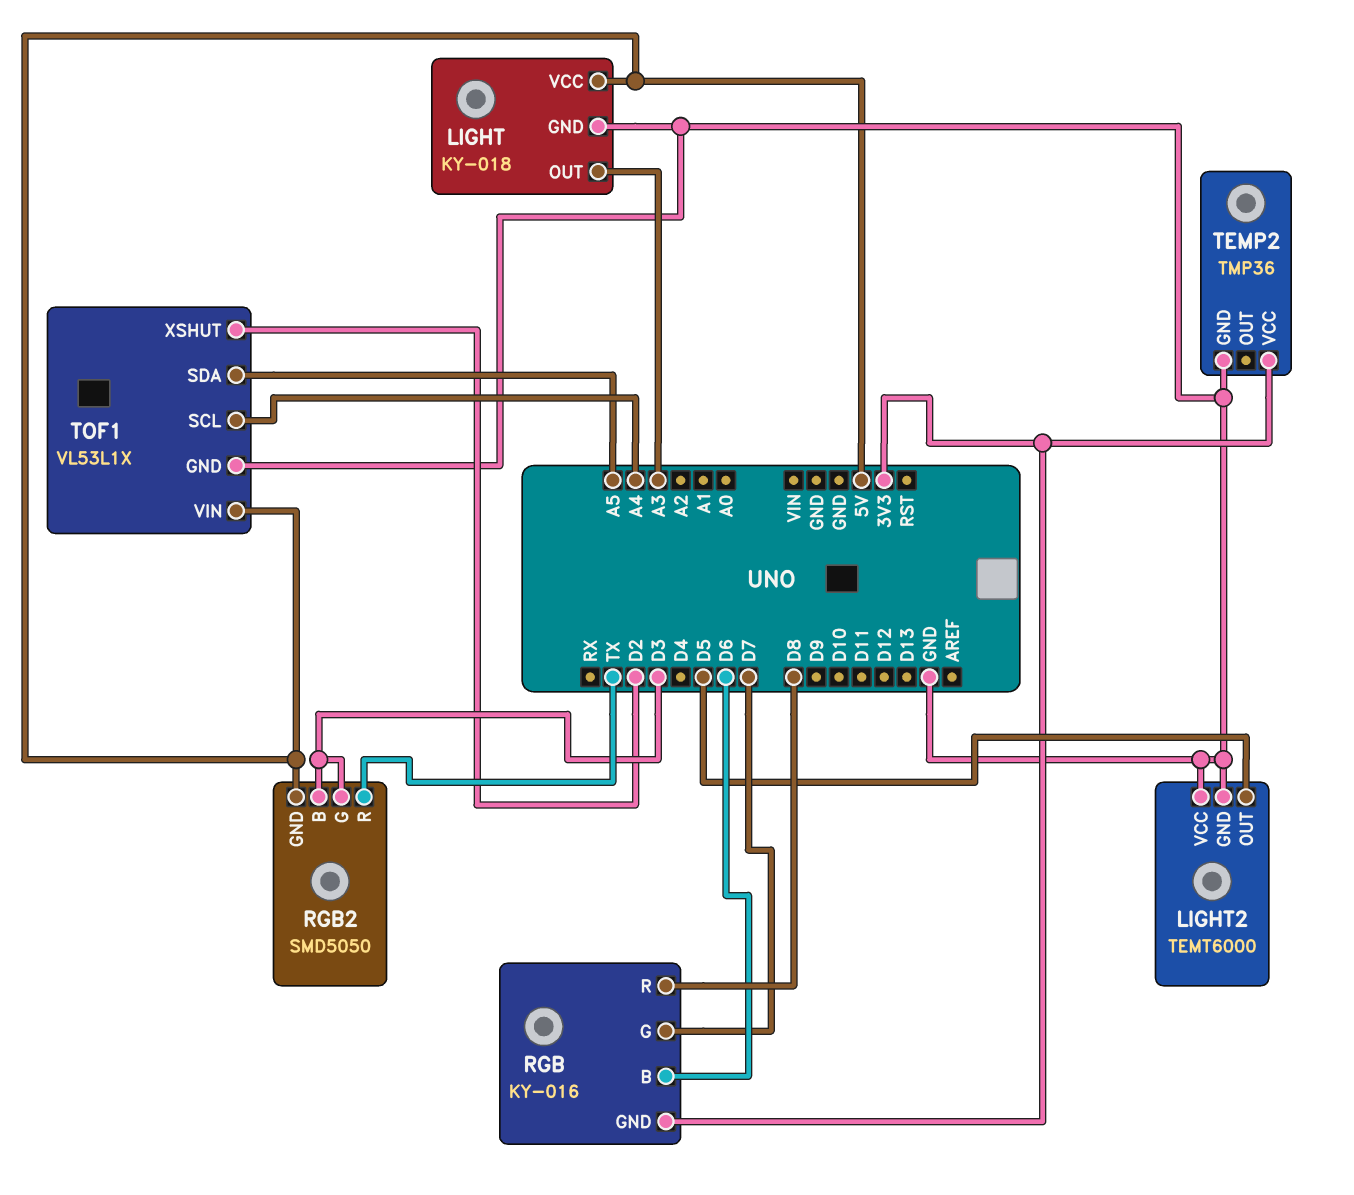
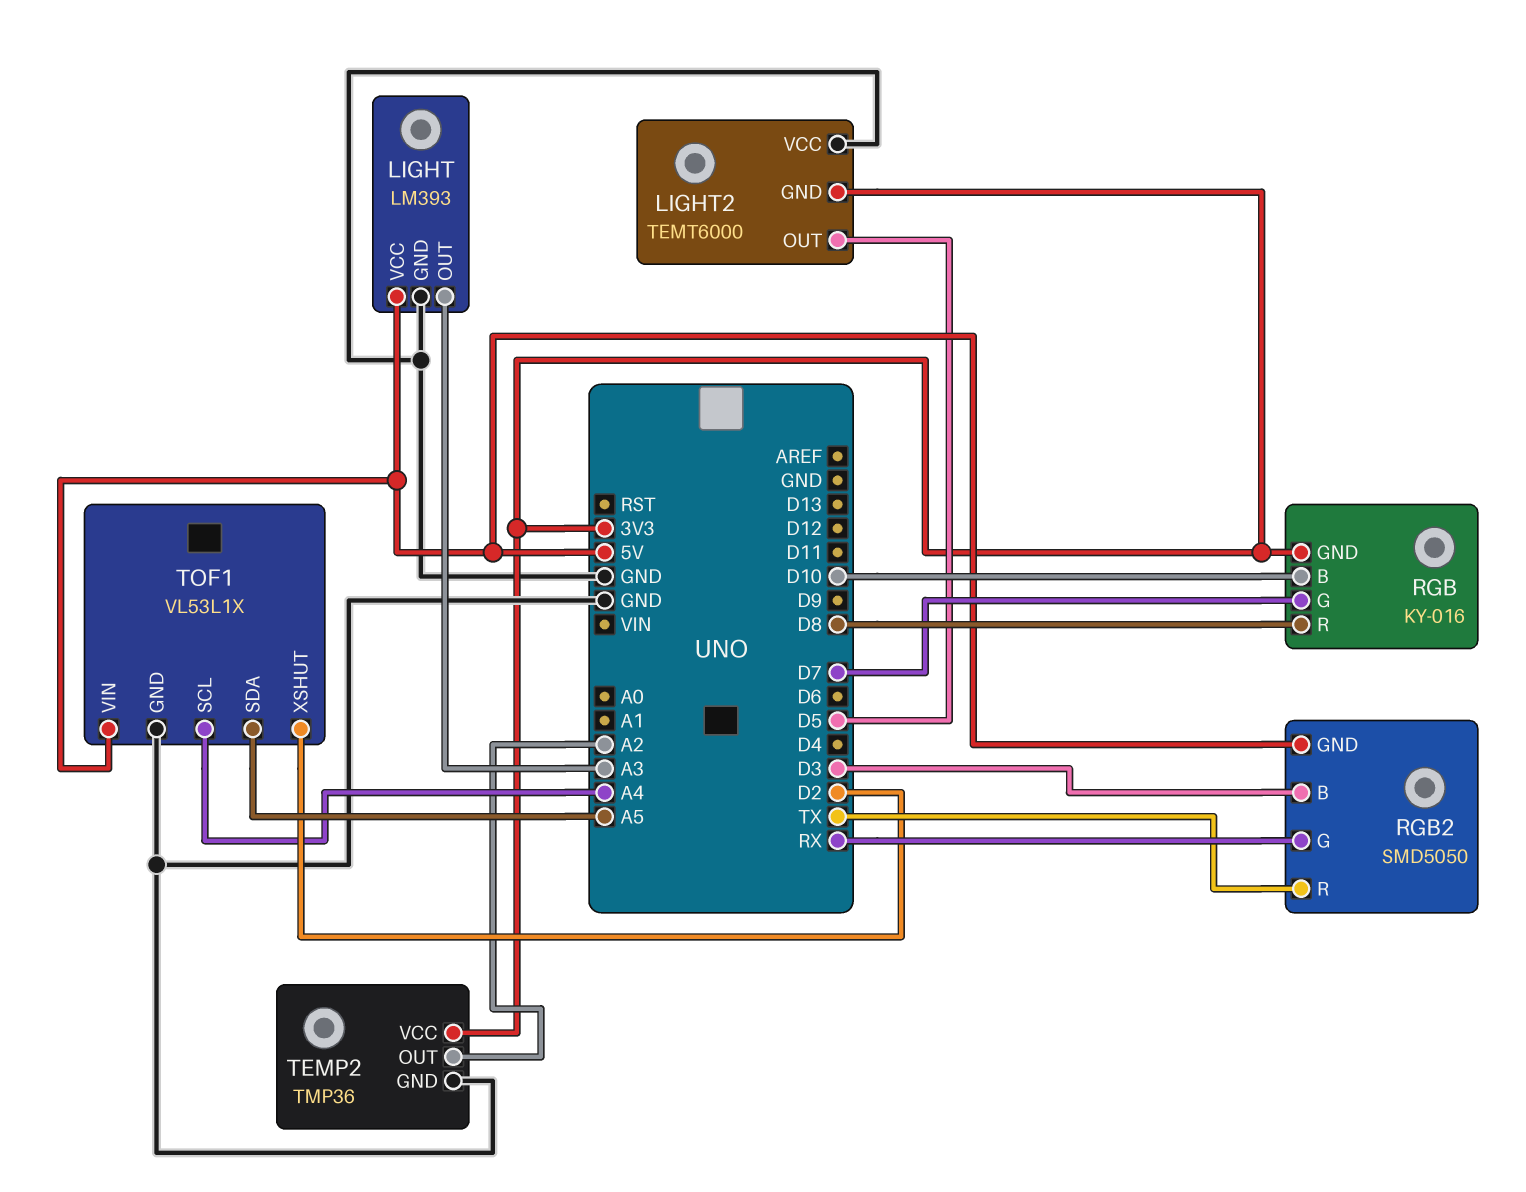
LIGHT: KY-018 -> LM393
LIGHT2 pin GND: GND -> 3V3
RGB pin B: D6 -> D10
RGB2 pin G: D3 -> RX
TEMP2 pin OUT: none -> A2

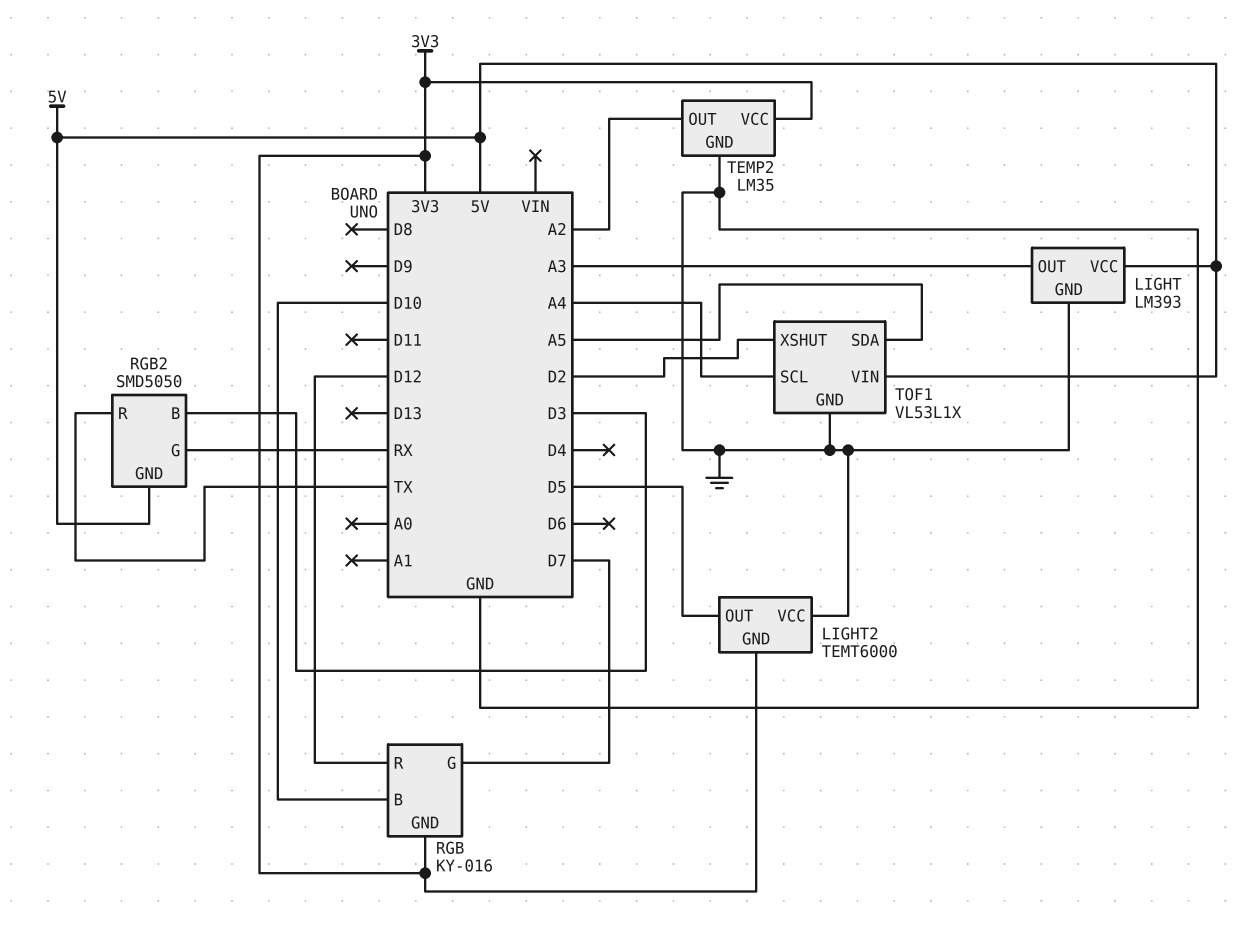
RGB pin R: D8 -> D12
TEMP2: TMP36 -> LM35

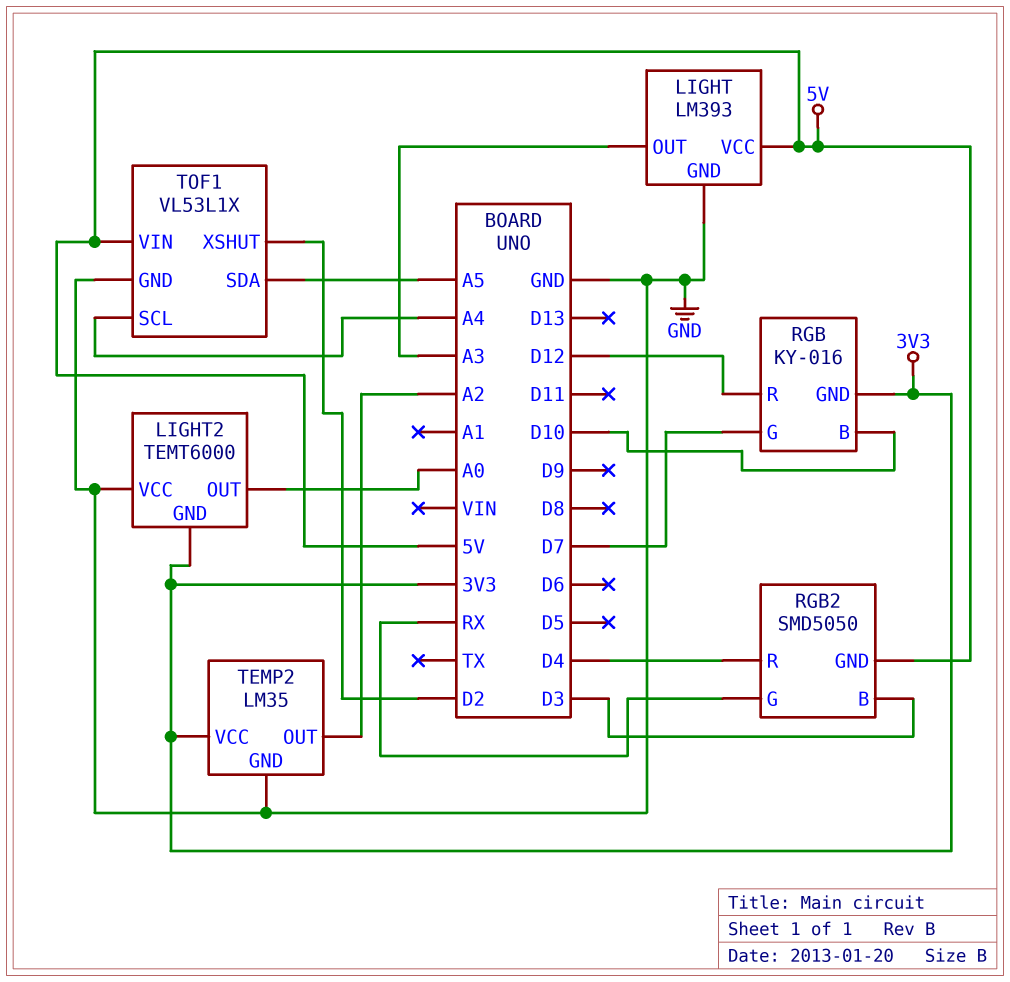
LIGHT2 pin OUT: D5 -> A0
RGB2 pin R: TX -> D4

